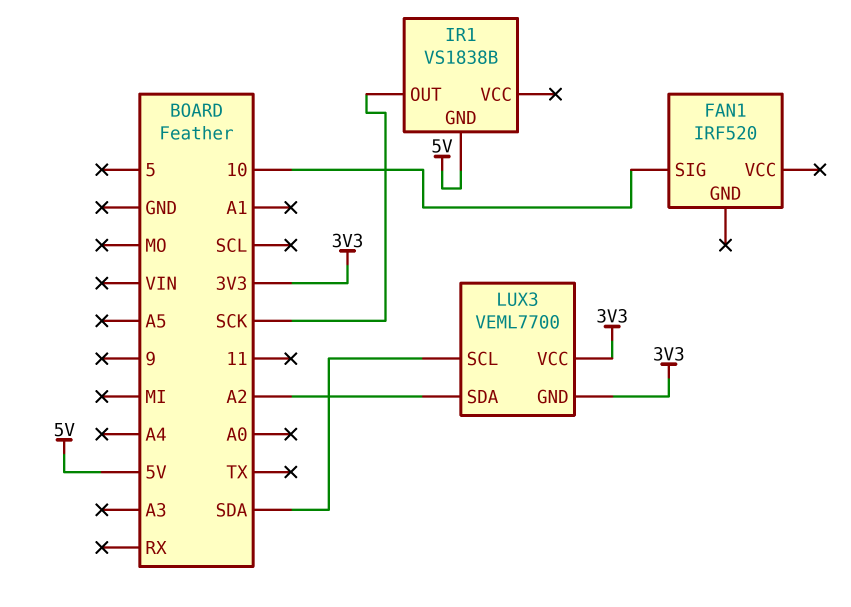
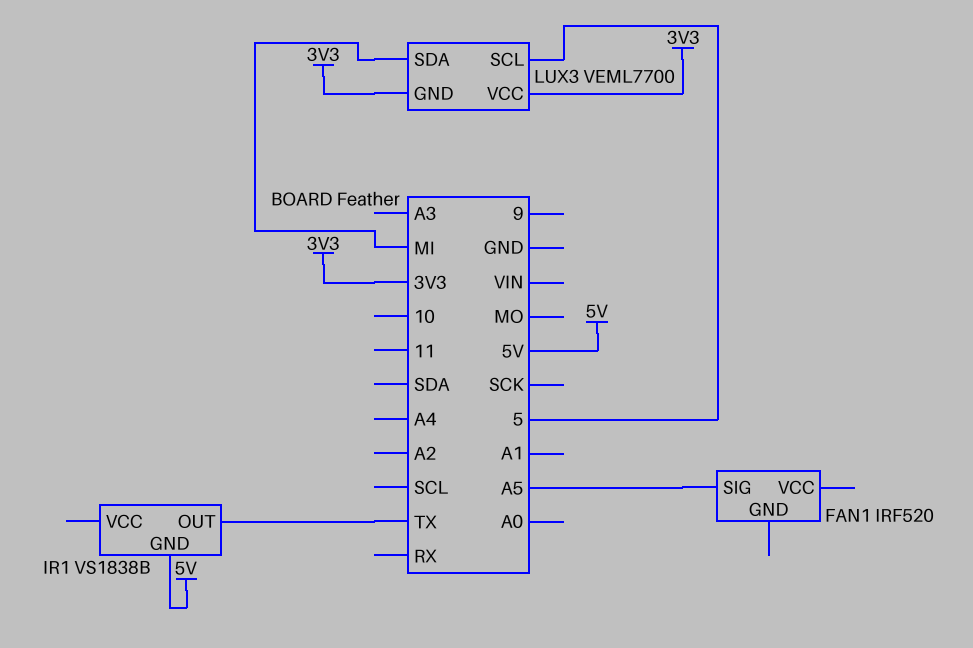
FAN1 pin SIG: 10 -> A5
IR1 pin OUT: SCK -> TX
LUX3 pin SCL: SDA -> 5
LUX3 pin SDA: A2 -> MI

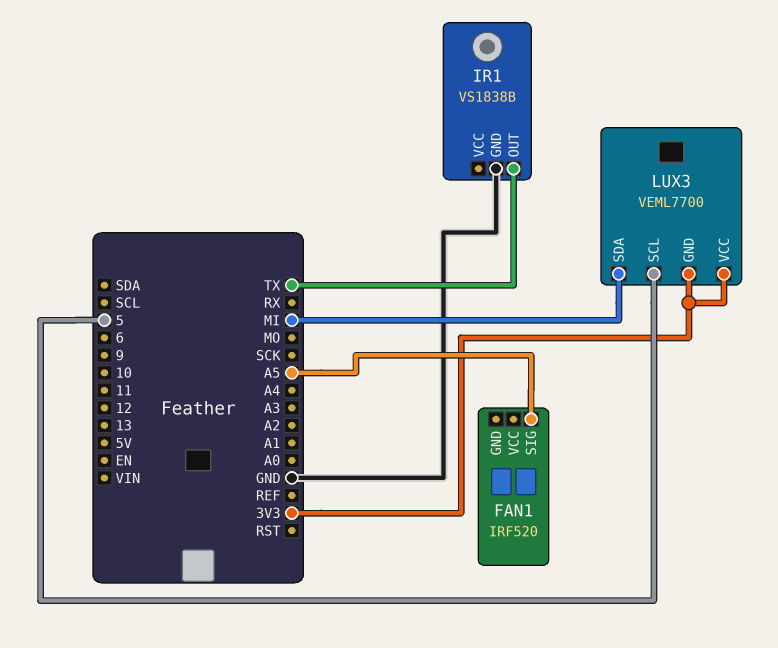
IR1 pin GND: 5V -> GND

